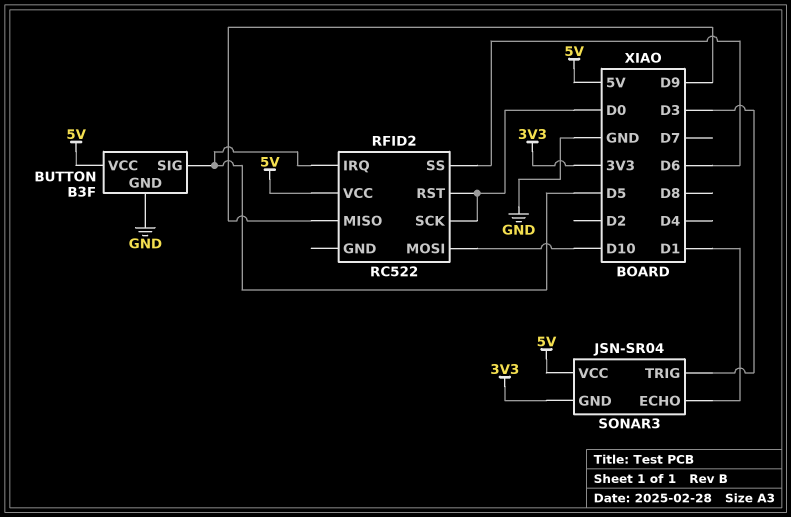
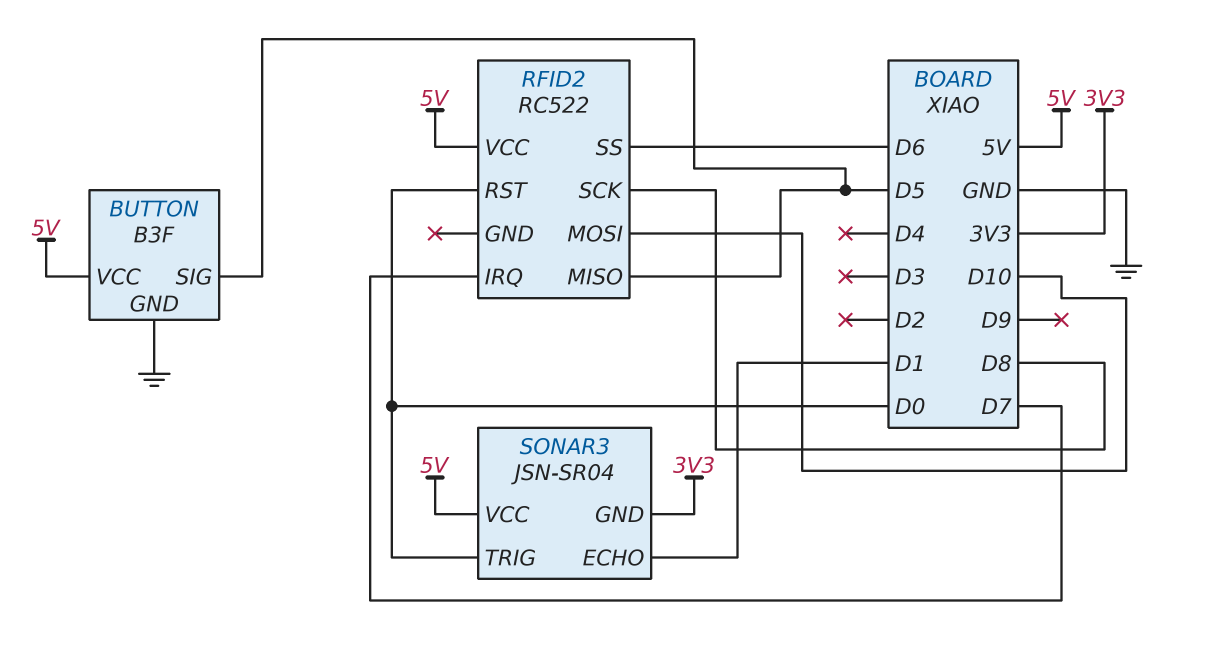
RFID2 pin IRQ: D5 -> D7
RFID2 pin MISO: D9 -> D5
RFID2 pin SCK: D0 -> D8
SONAR3 pin TRIG: D3 -> D0

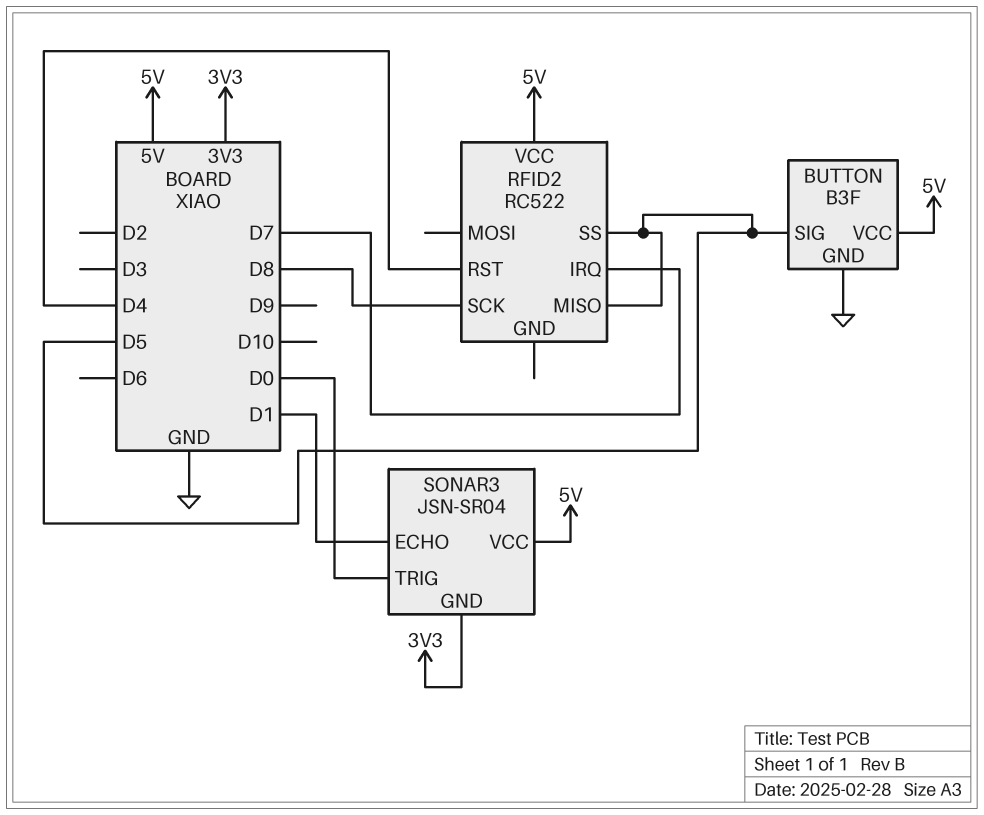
RFID2 pin MOSI: D10 -> none
RFID2 pin RST: D0 -> D4
RFID2 pin SS: D6 -> D5

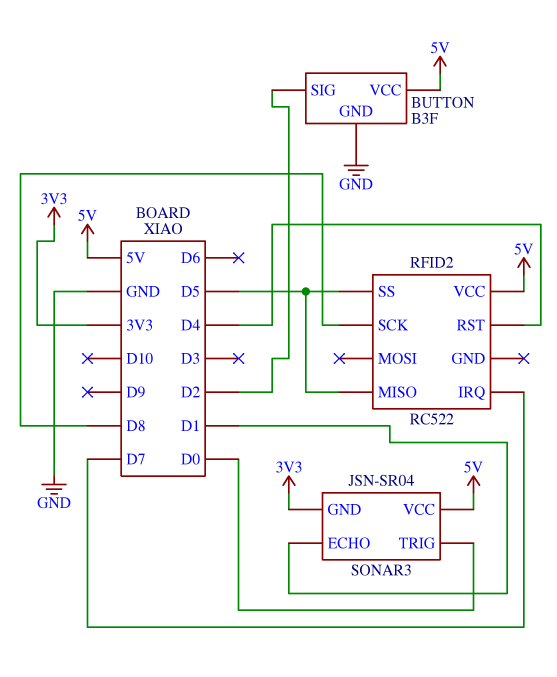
BUTTON pin SIG: D5 -> D2

